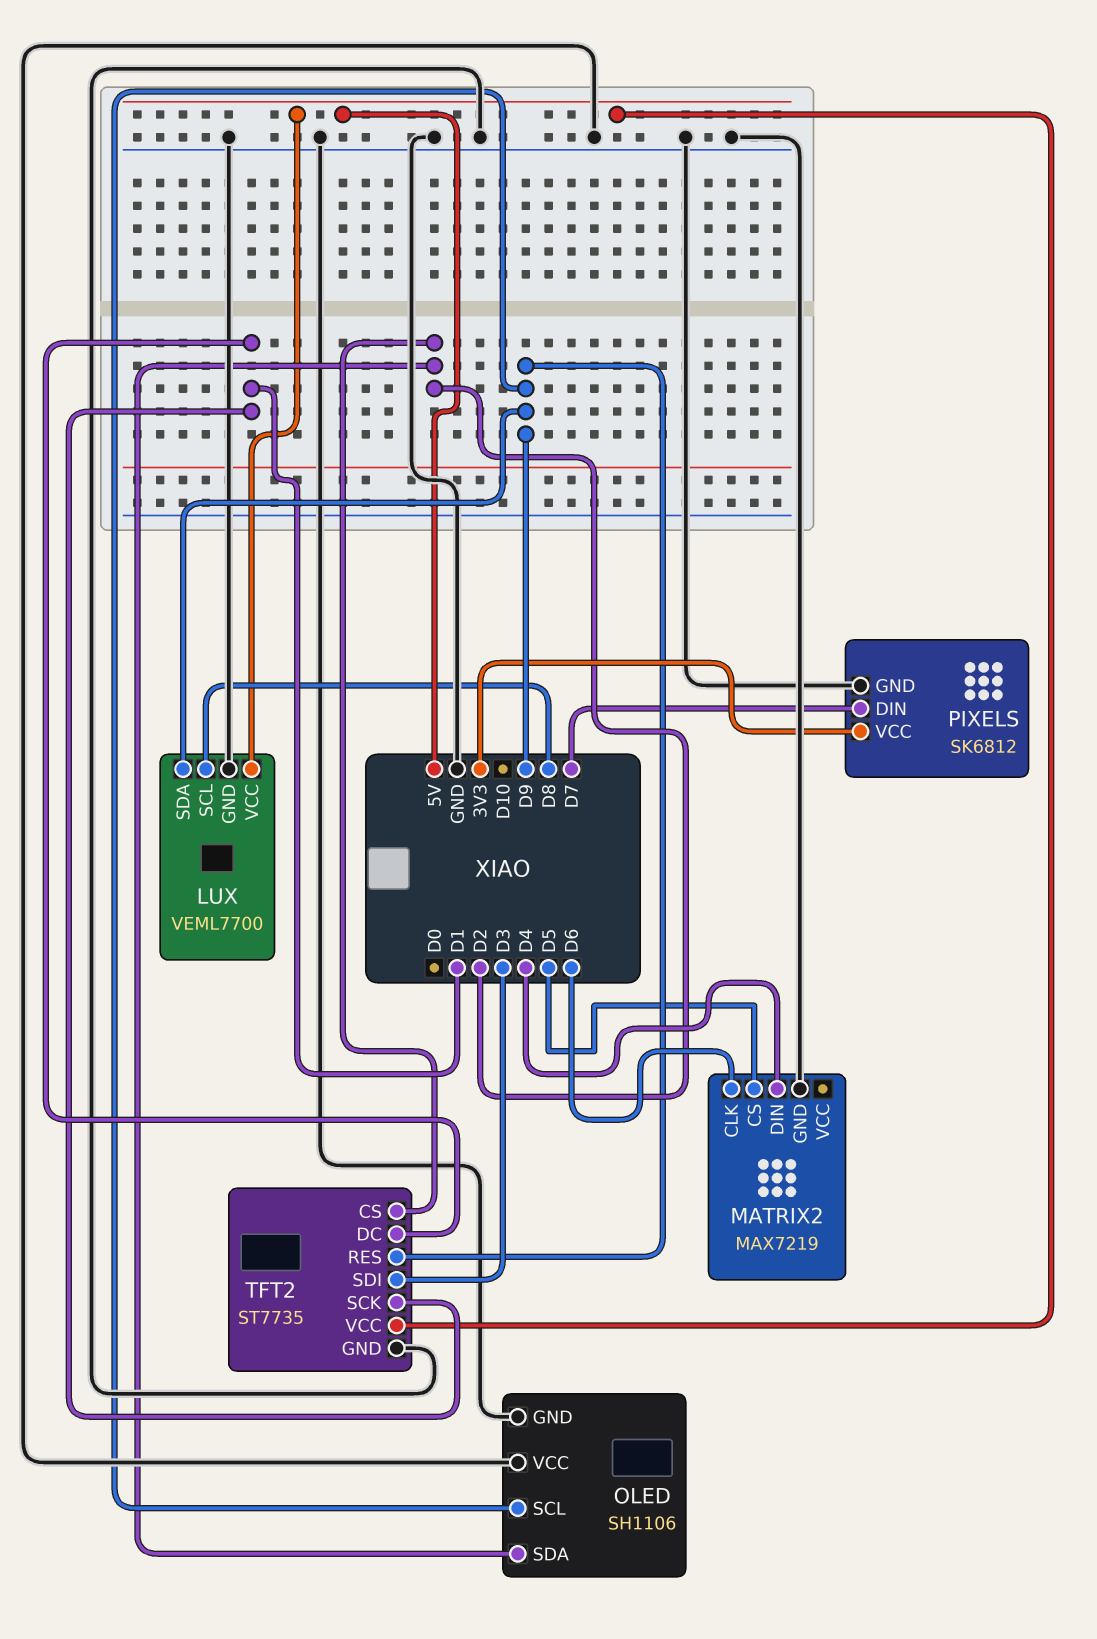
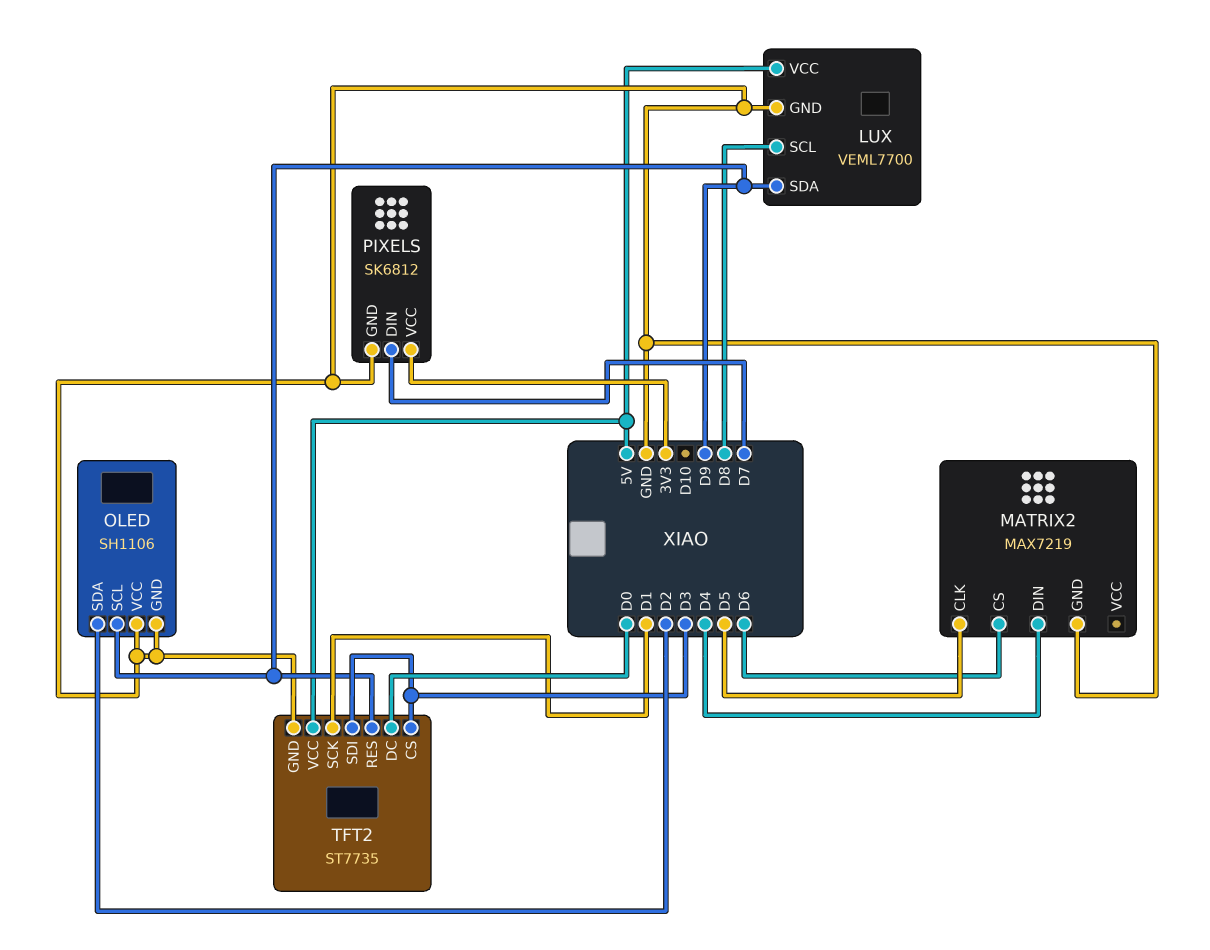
MATRIX2 pin CLK: D6 -> D5
MATRIX2 pin CS: D5 -> D6
TFT2 pin CS: D2 -> D3
TFT2 pin DC: D1 -> D0

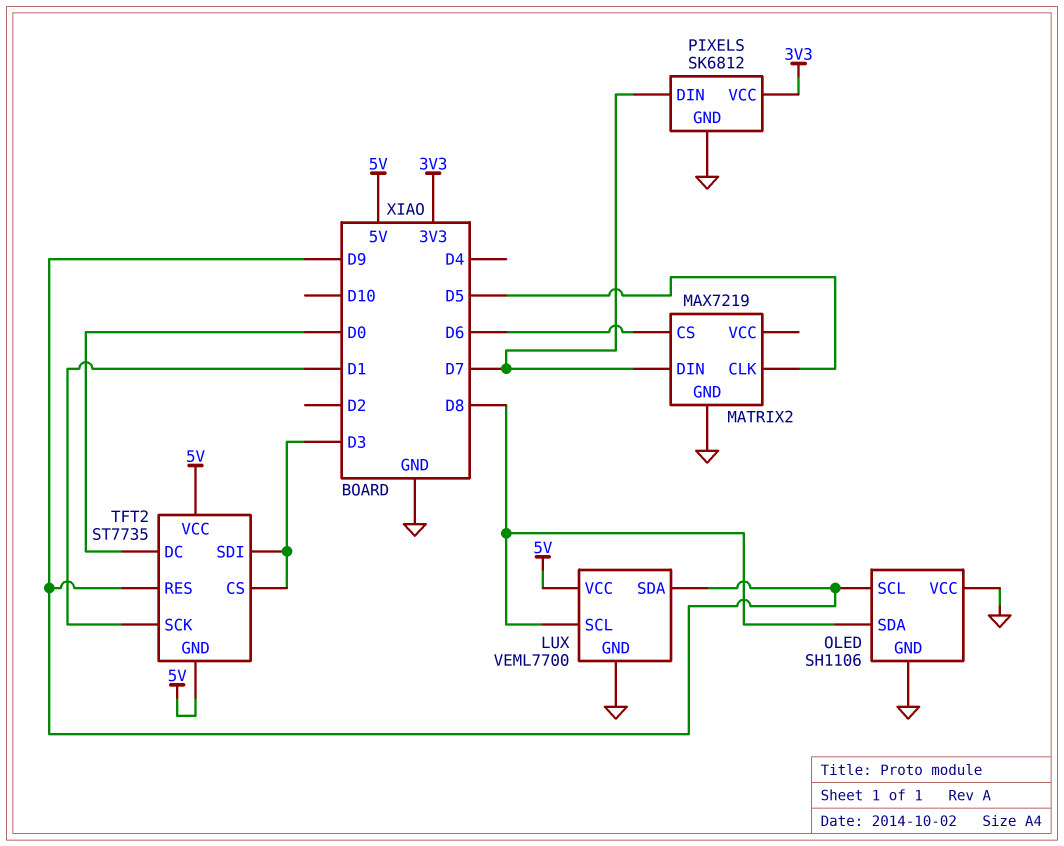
MATRIX2 pin DIN: D4 -> D7
OLED pin SDA: D2 -> D8
TFT2 pin GND: GND -> 5V

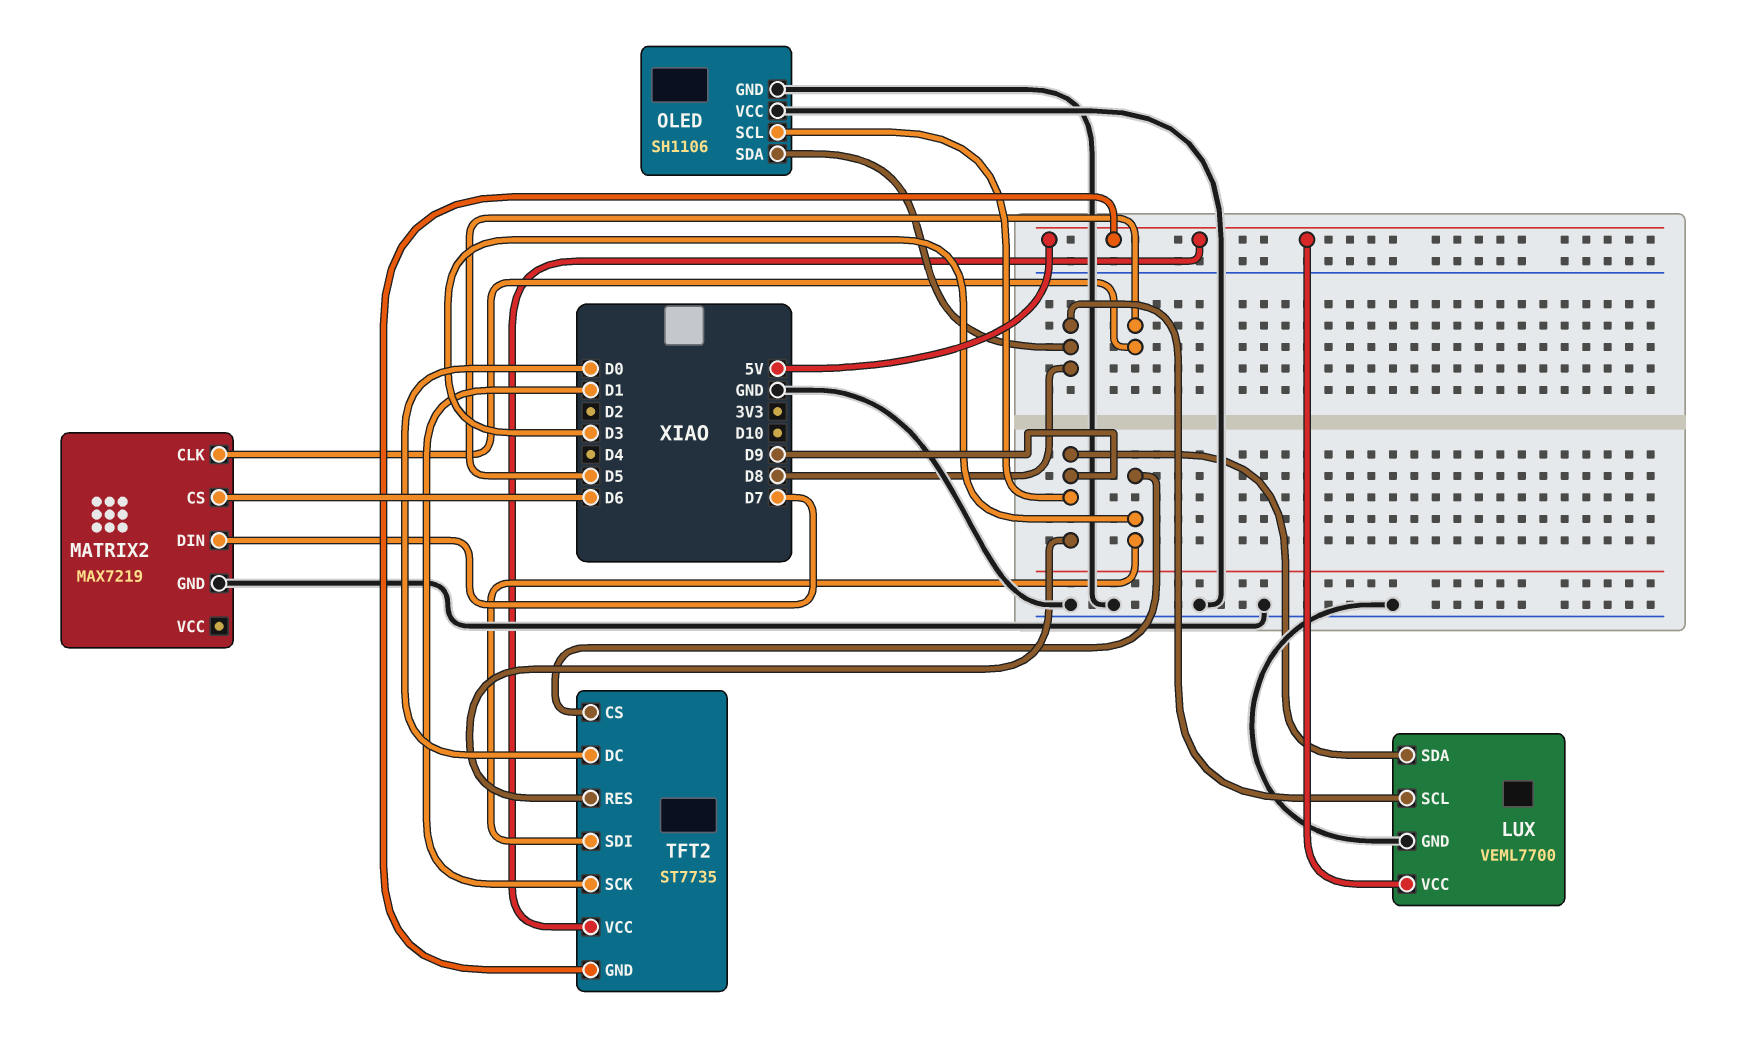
PIXELS: SK6812 -> none
PIXELS pin DIN: D7 -> none
PIXELS pin GND: GND -> none
PIXELS pin VCC: 3V3 -> none

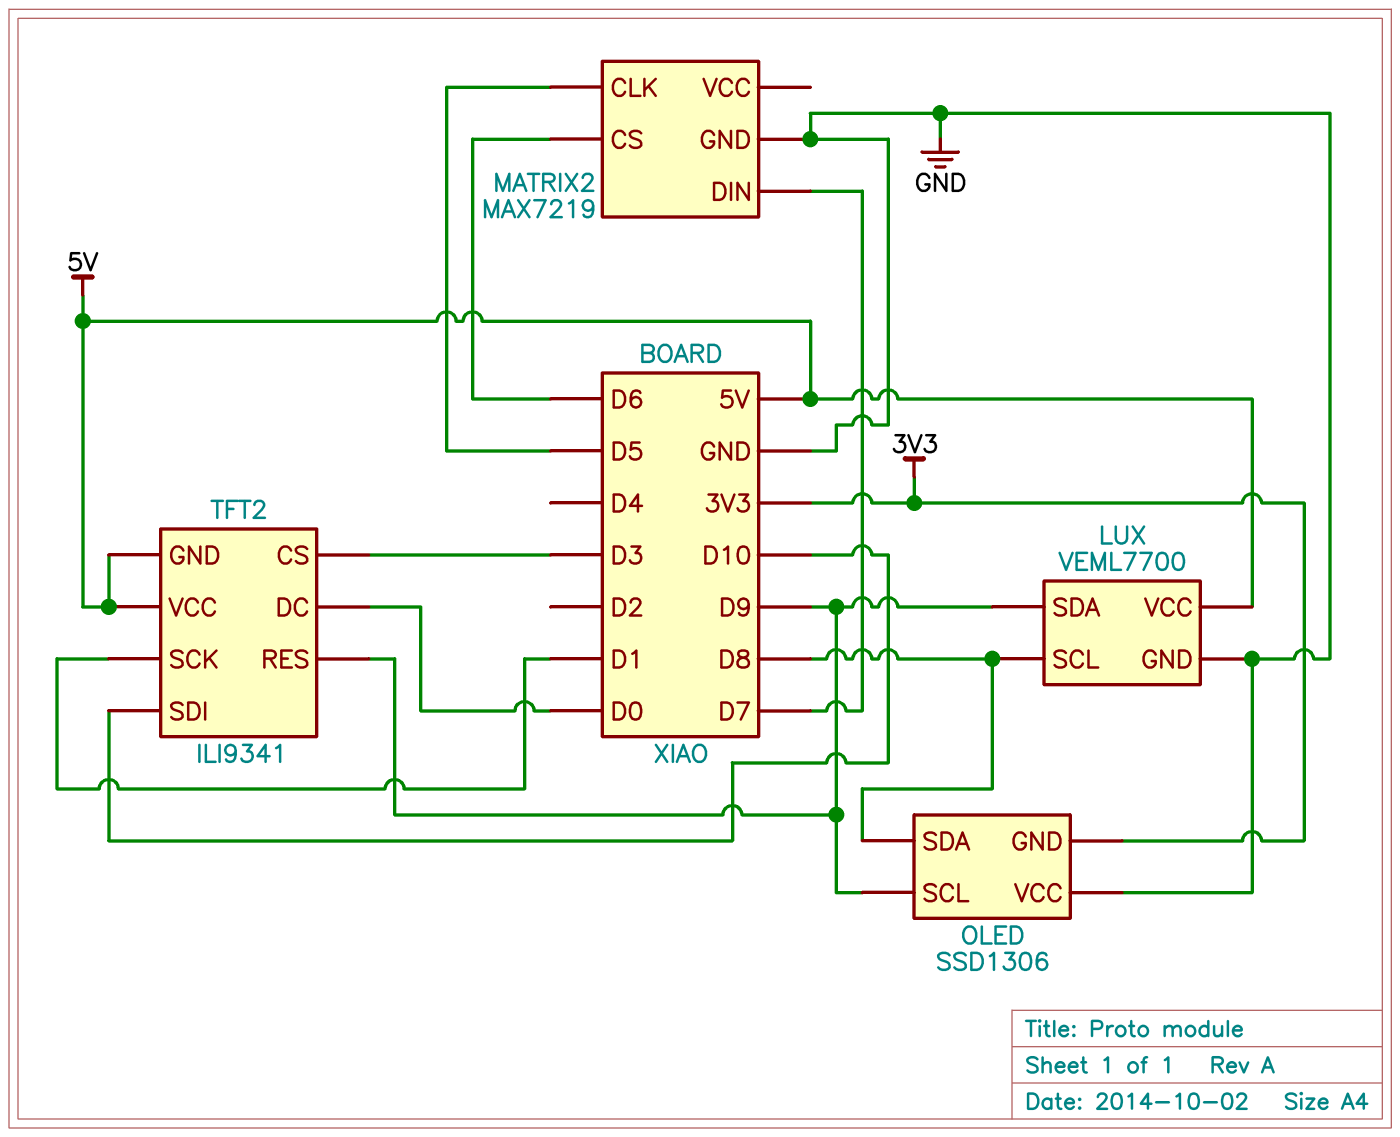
OLED: SH1106 -> SSD1306
OLED pin GND: GND -> 3V3
TFT2: ST7735 -> ILI9341
TFT2 pin SDI: D3 -> D10

